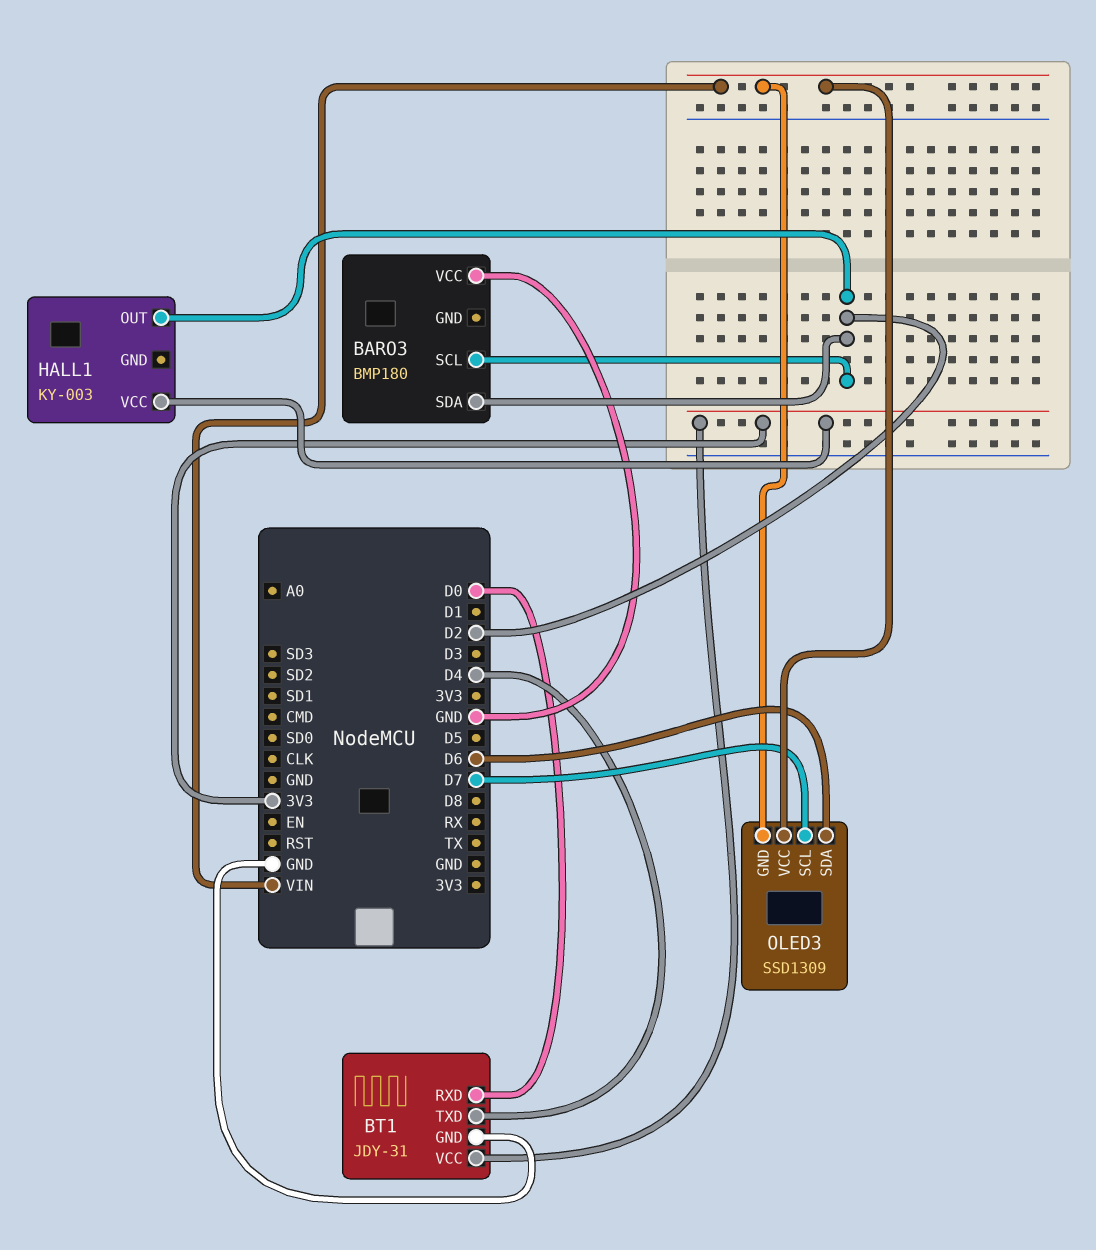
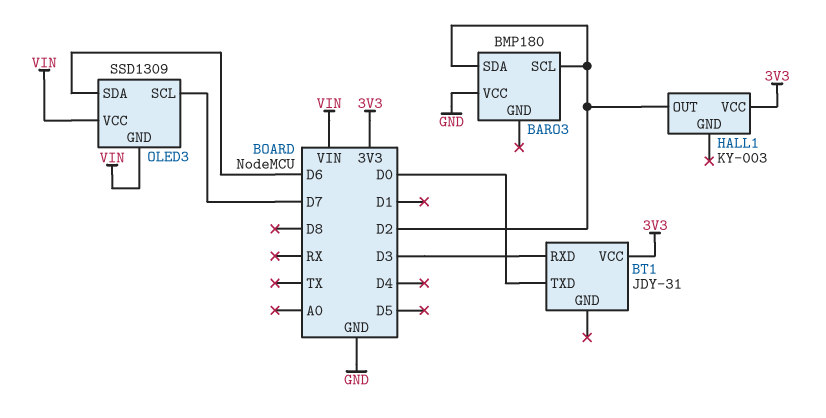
BT1 pin GND: GND -> none
BT1 pin RXD: D0 -> D3
BT1 pin TXD: D4 -> D0

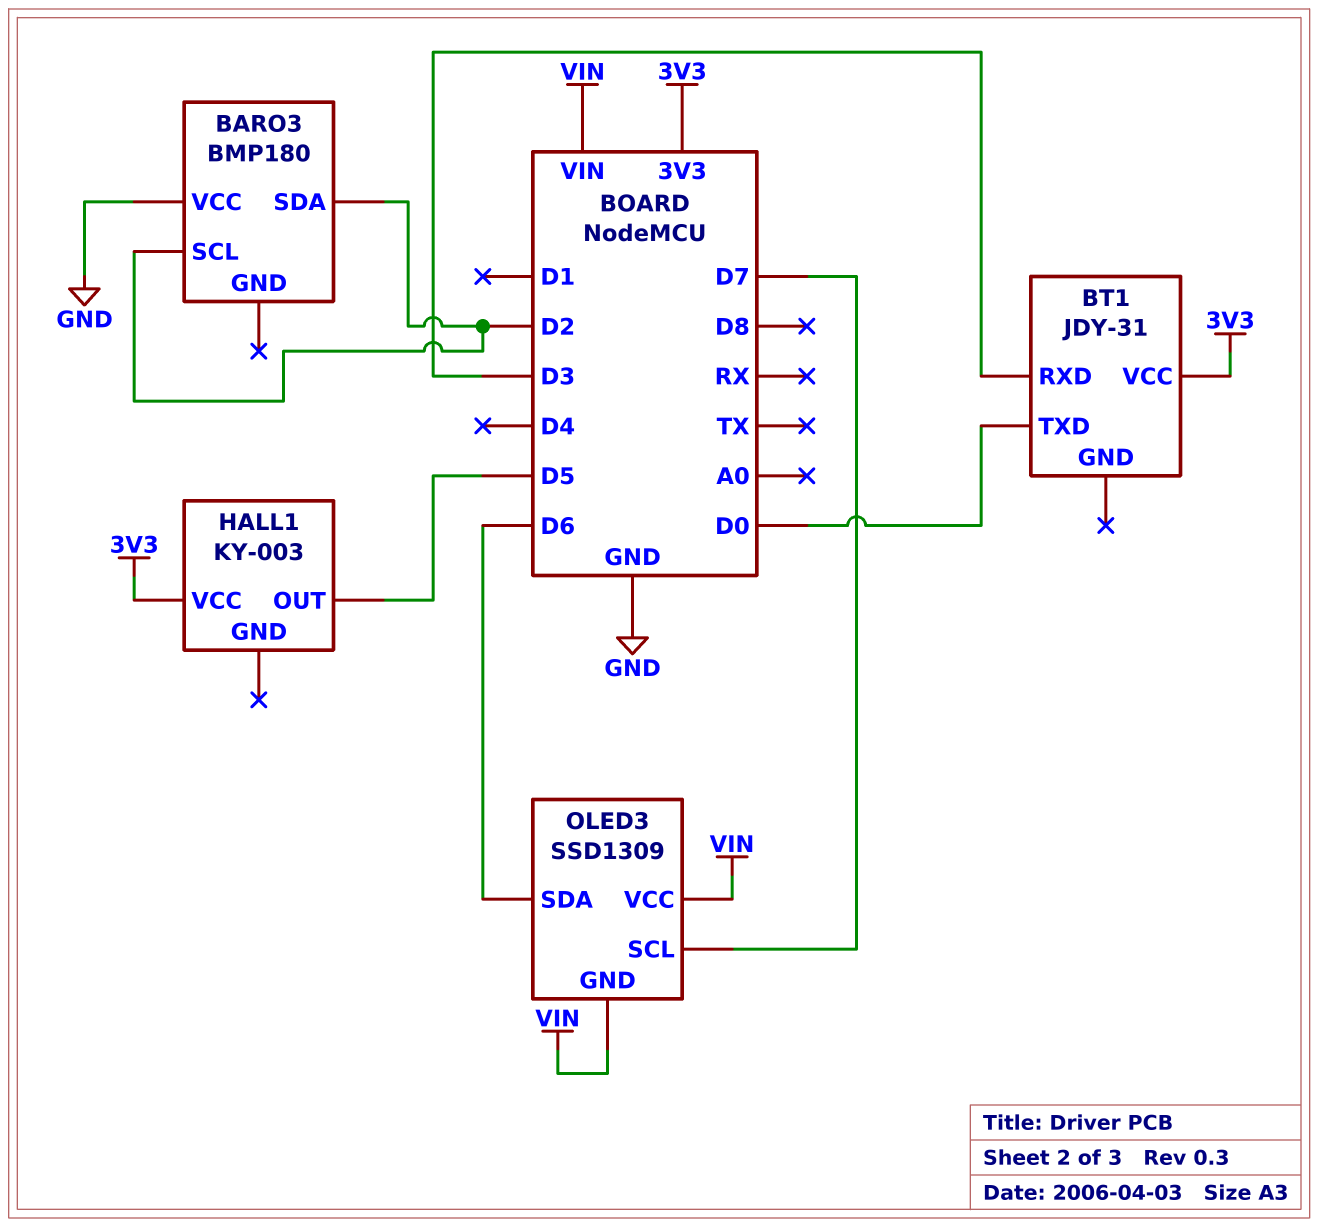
HALL1 pin OUT: D2 -> D5

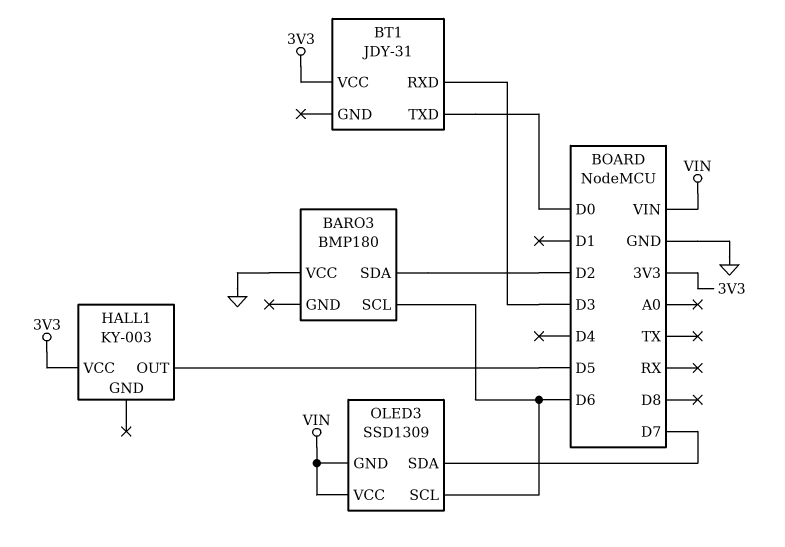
BARO3 pin SCL: D2 -> D6
OLED3 pin SCL: D7 -> D6
OLED3 pin SDA: D6 -> D7

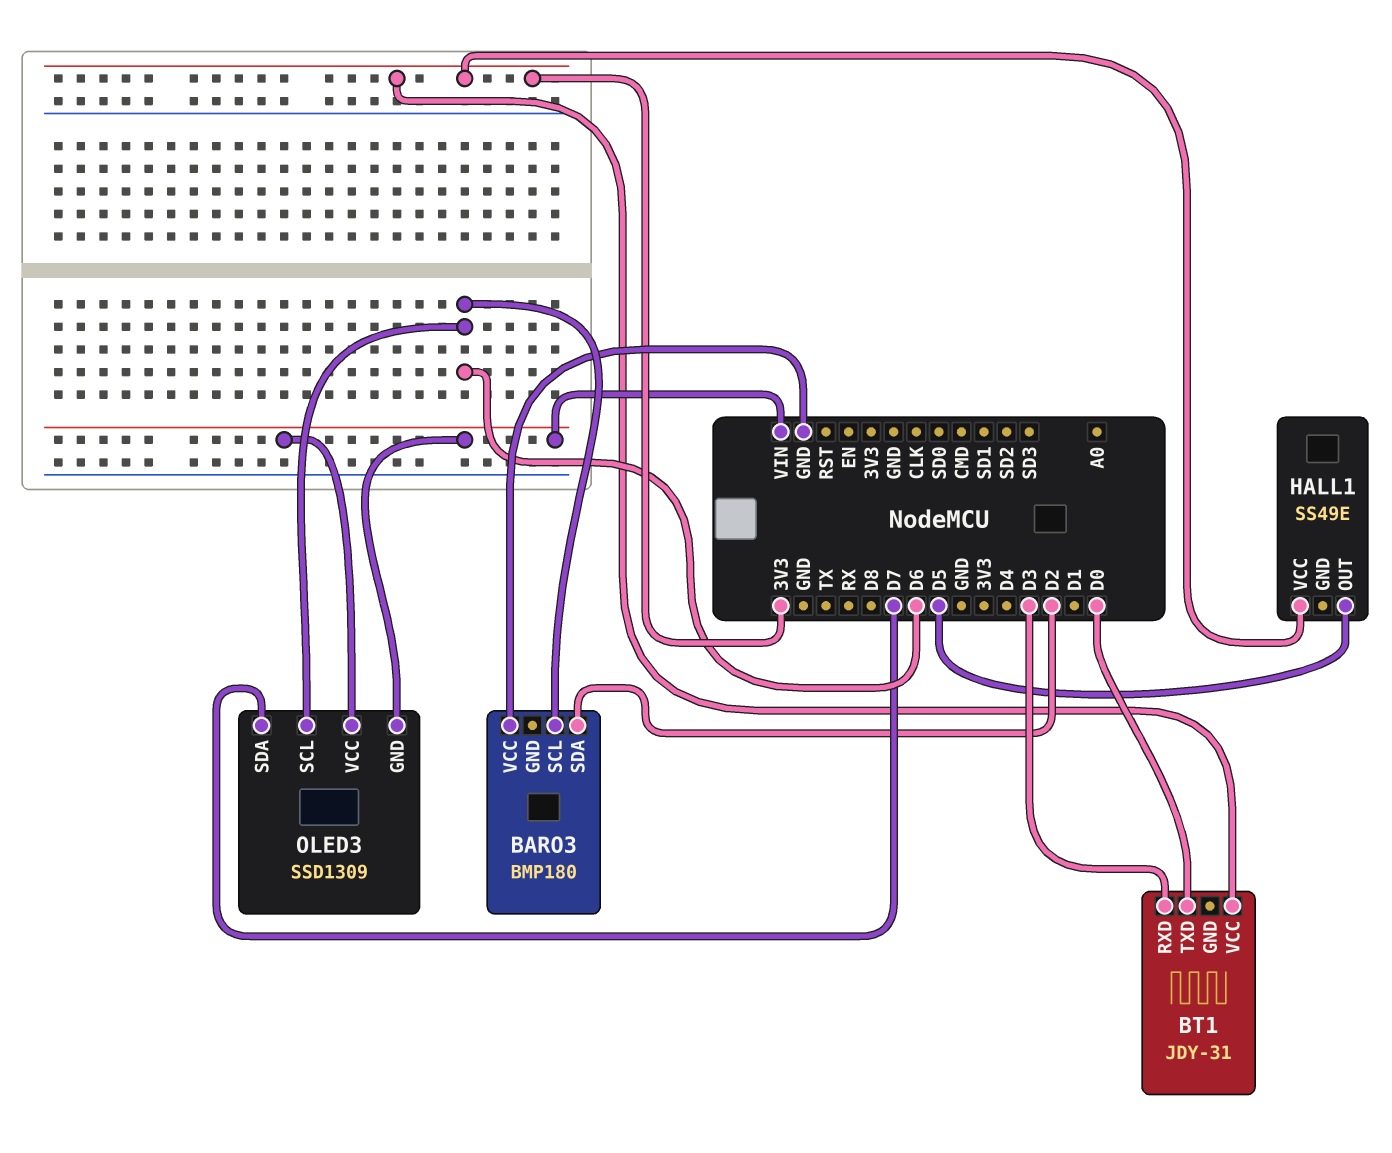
HALL1: KY-003 -> SS49E

